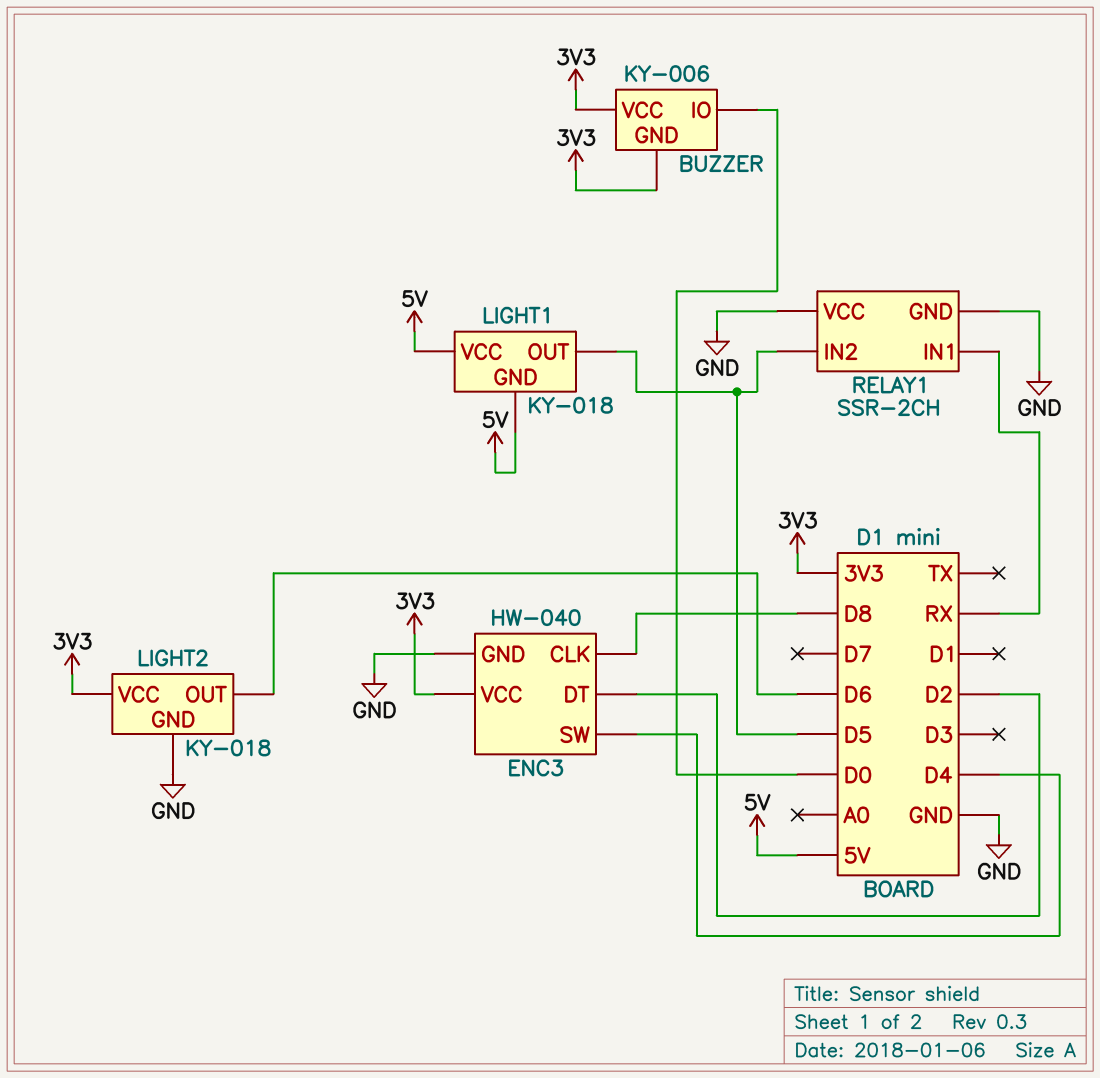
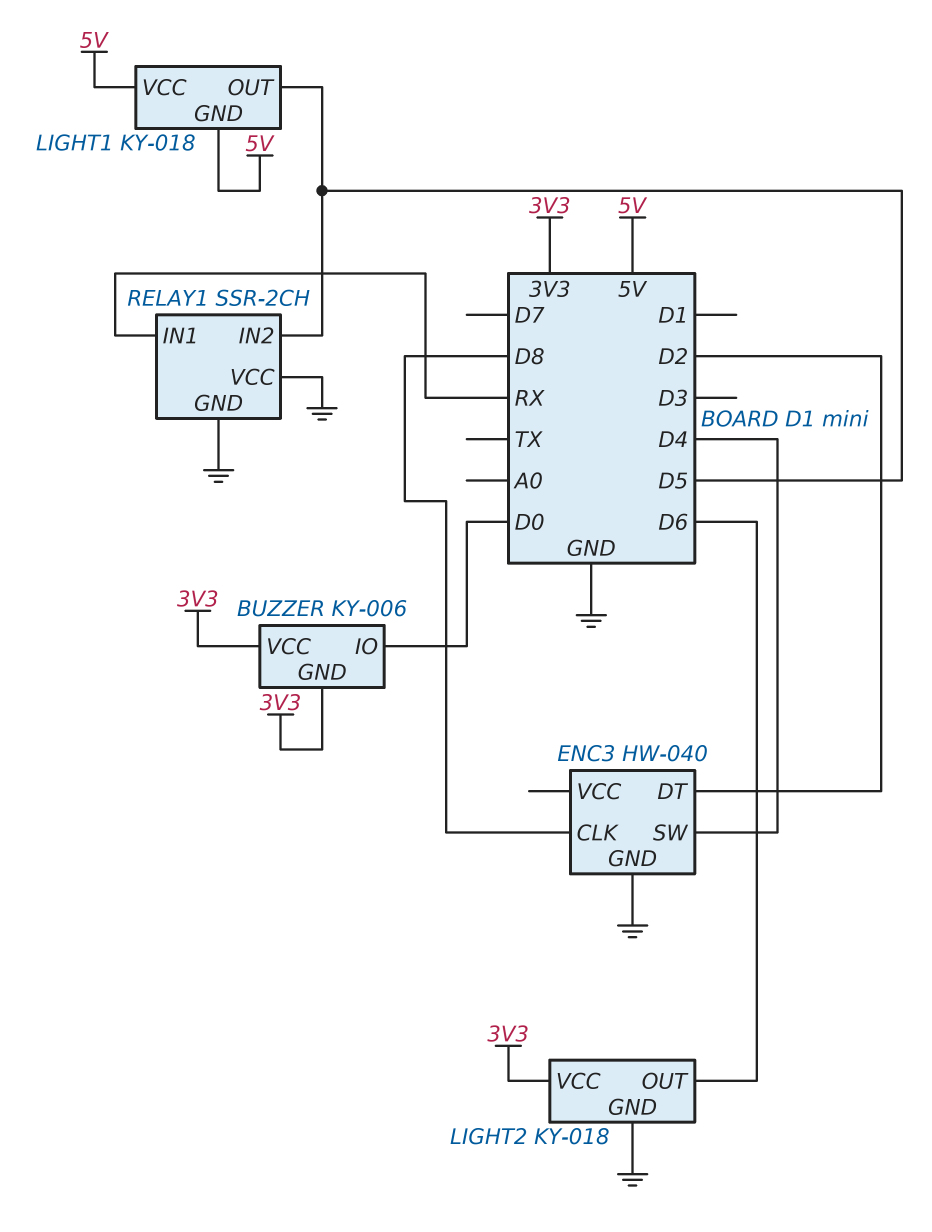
ENC3 pin VCC: 3V3 -> none

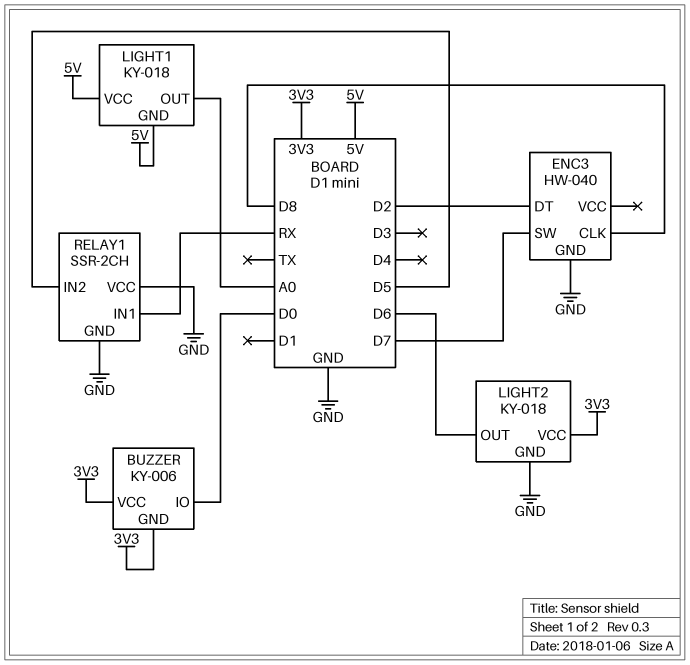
ENC3 pin SW: D4 -> D7
LIGHT1 pin OUT: D5 -> A0

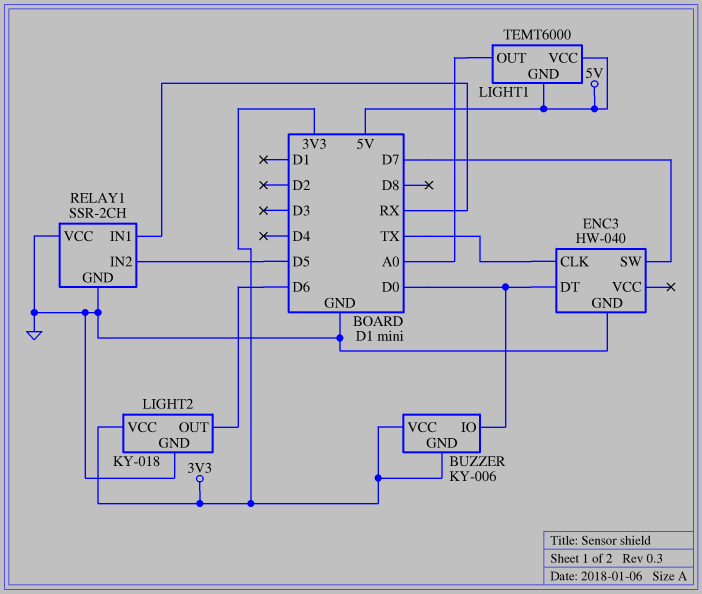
ENC3 pin CLK: D8 -> TX
ENC3 pin DT: D2 -> D0
LIGHT1: KY-018 -> TEMT6000

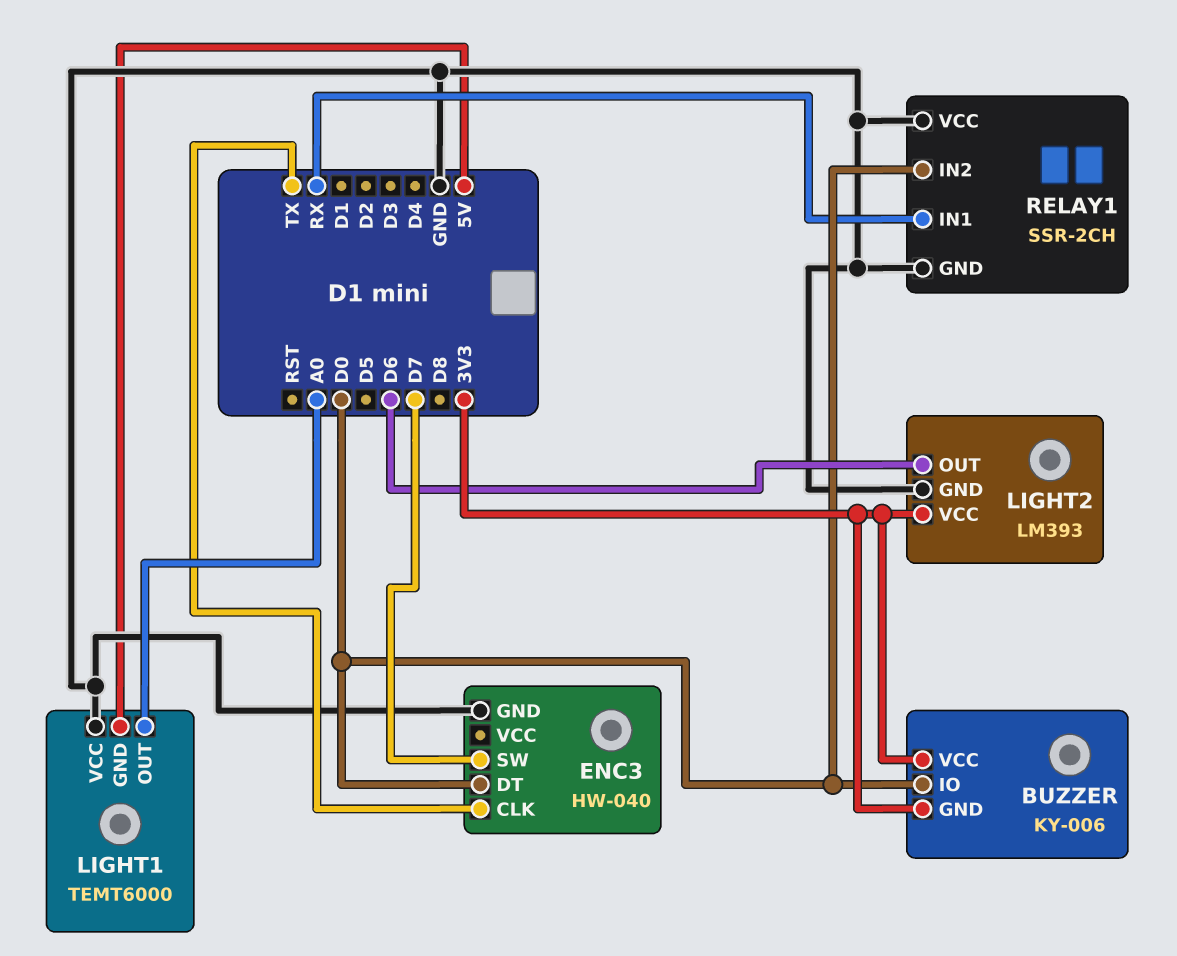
LIGHT1 pin VCC: 5V -> GND
LIGHT2: KY-018 -> LM393
RELAY1 pin IN2: D5 -> D0

